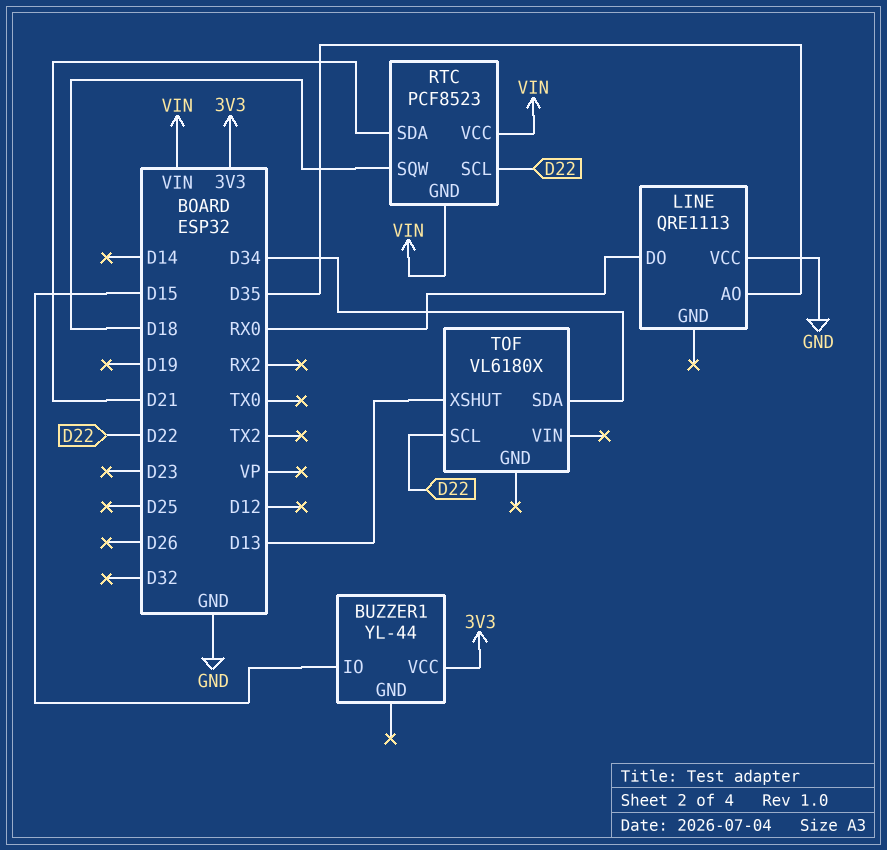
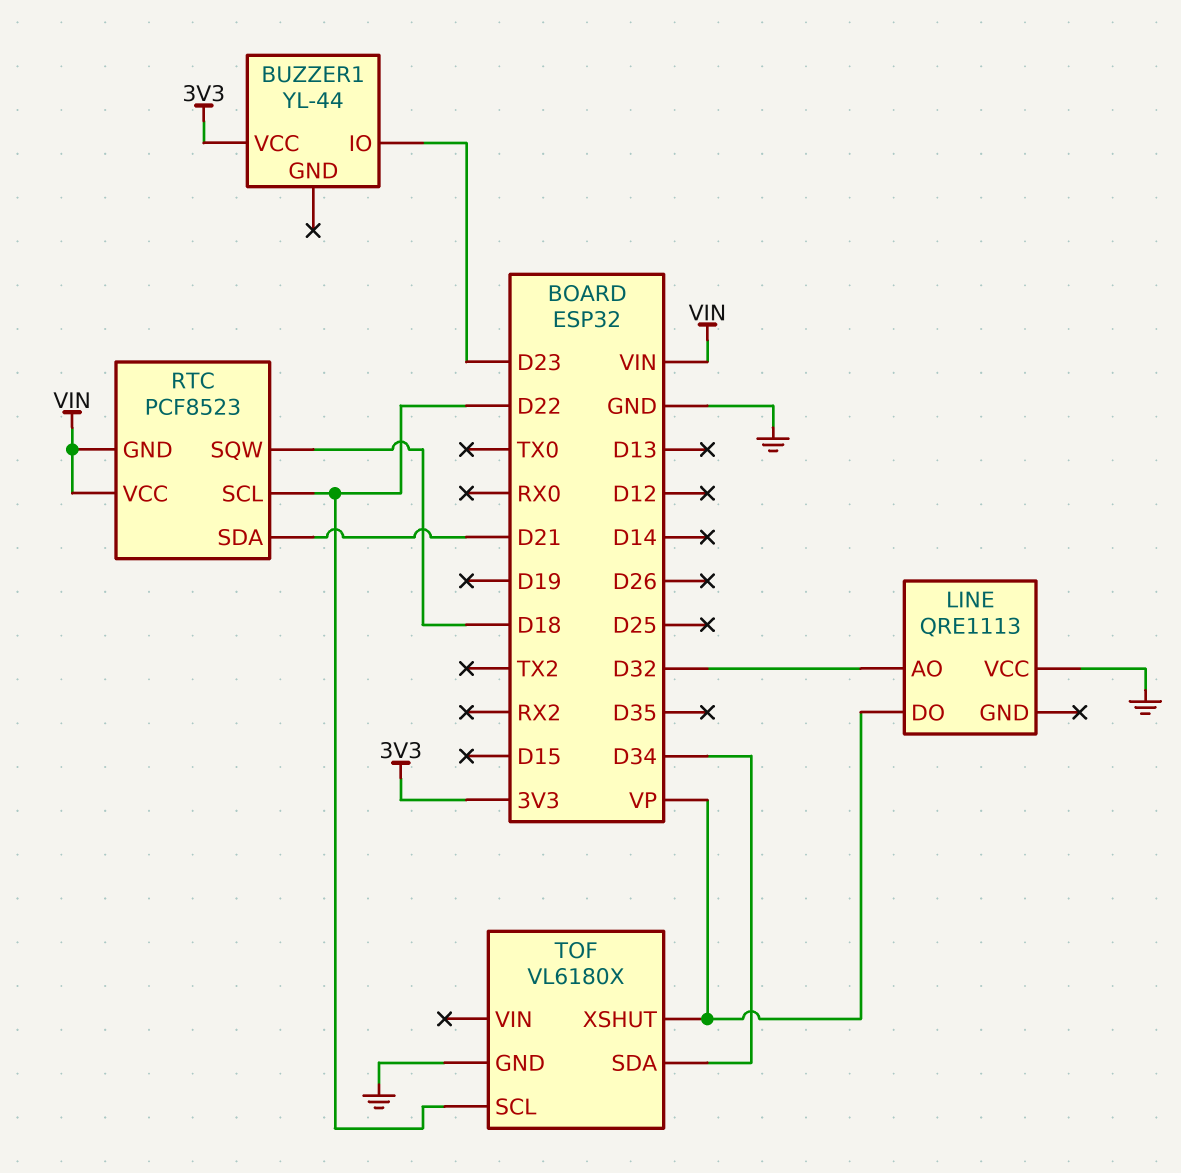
BUZZER1 pin IO: D15 -> D23
LINE pin AO: D35 -> D32
LINE pin DO: RX0 -> VP
TOF pin GND: none -> GND
TOF pin XSHUT: D13 -> VP

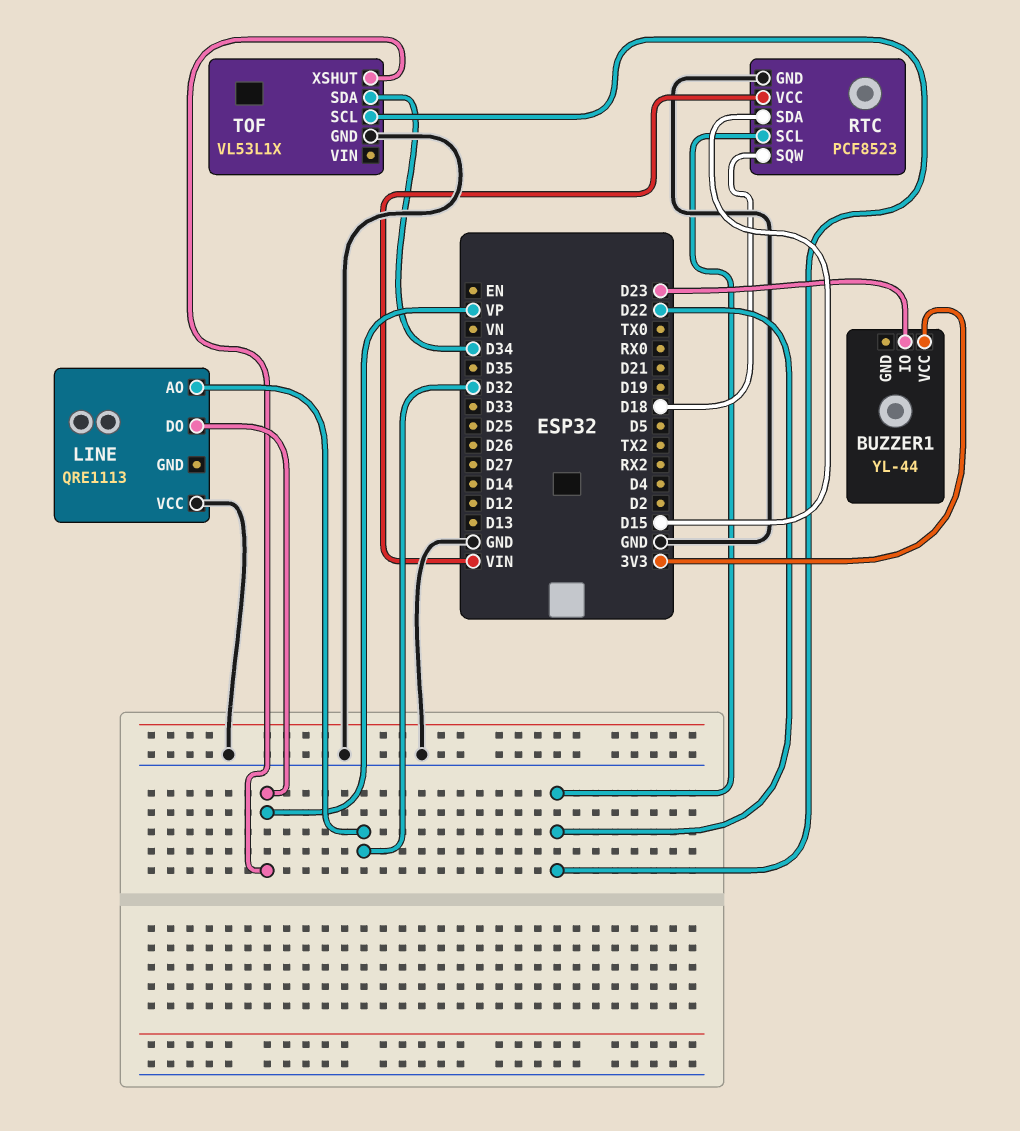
RTC pin GND: VIN -> GND
RTC pin SDA: D21 -> D15
TOF: VL6180X -> VL53L1X

